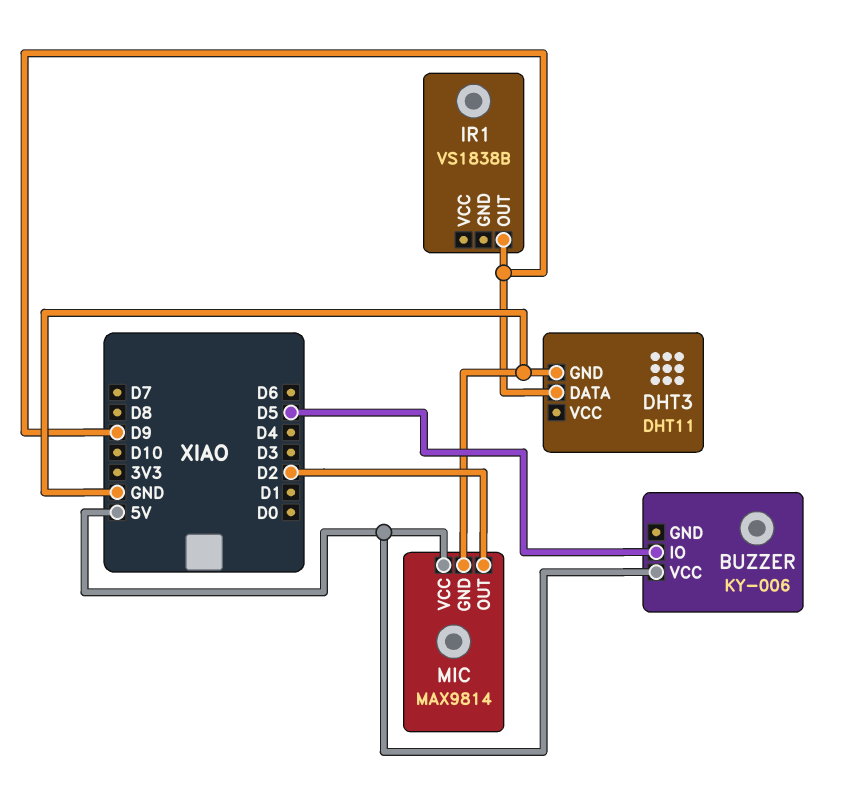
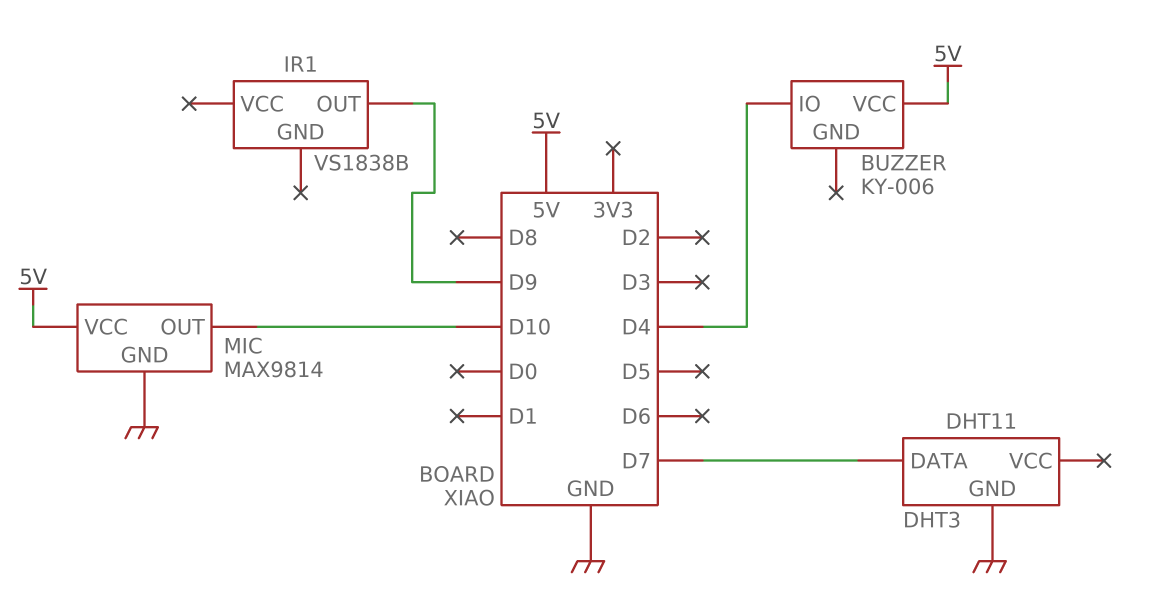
BUZZER pin IO: D5 -> D4
DHT3 pin DATA: D9 -> D7
MIC pin OUT: D2 -> D10

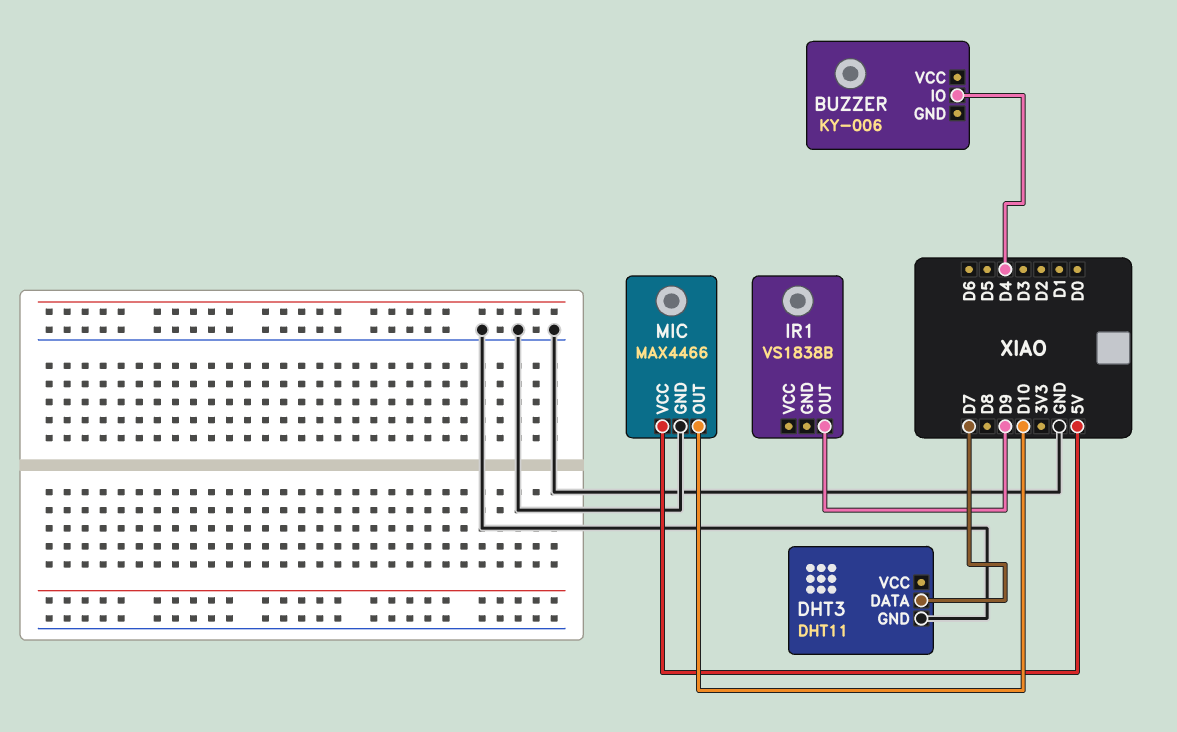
BUZZER pin VCC: 5V -> none
MIC: MAX9814 -> MAX4466

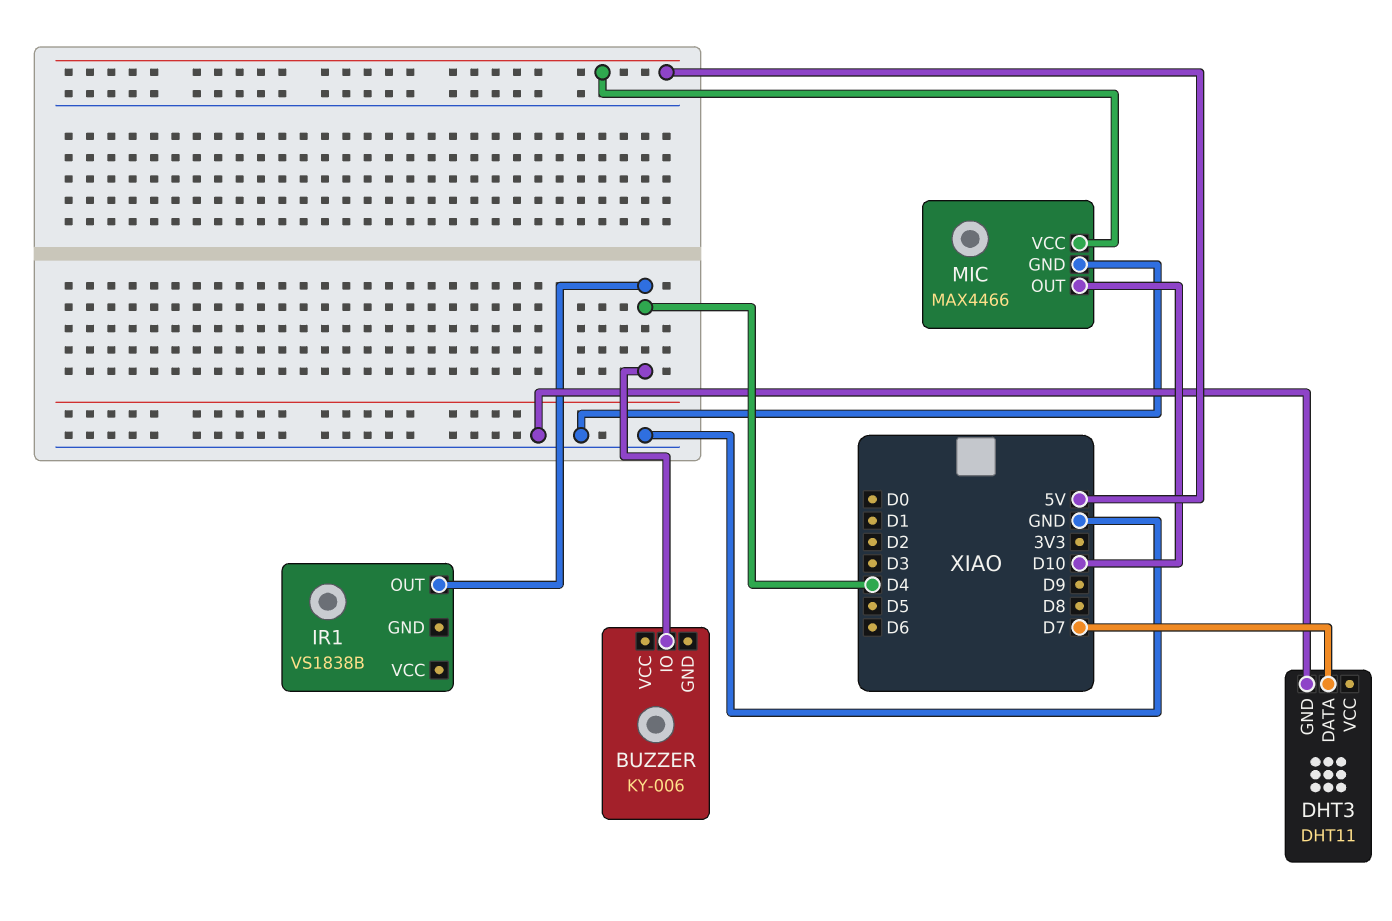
IR1 pin OUT: D9 -> D4

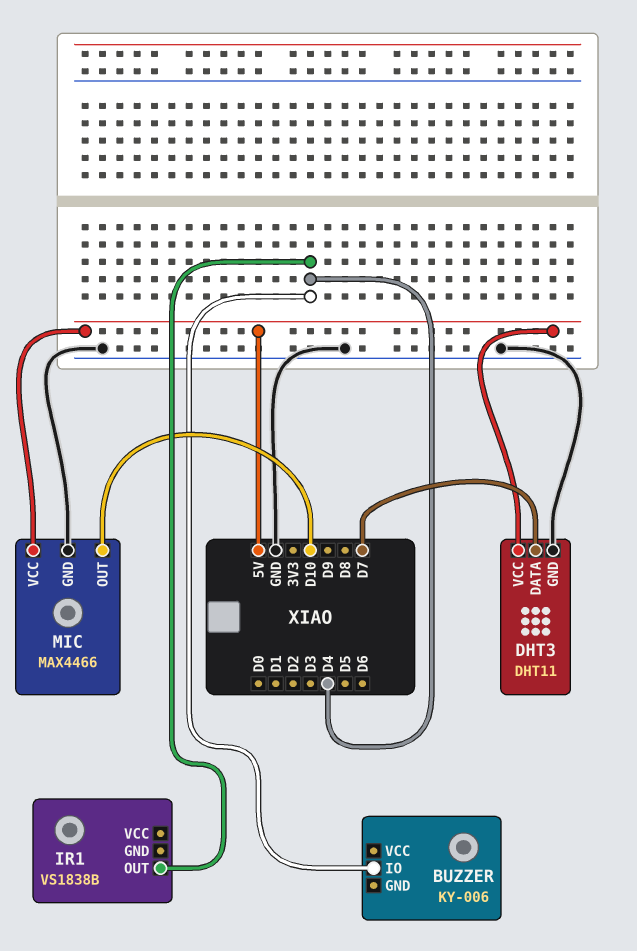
DHT3 pin VCC: none -> 5V

